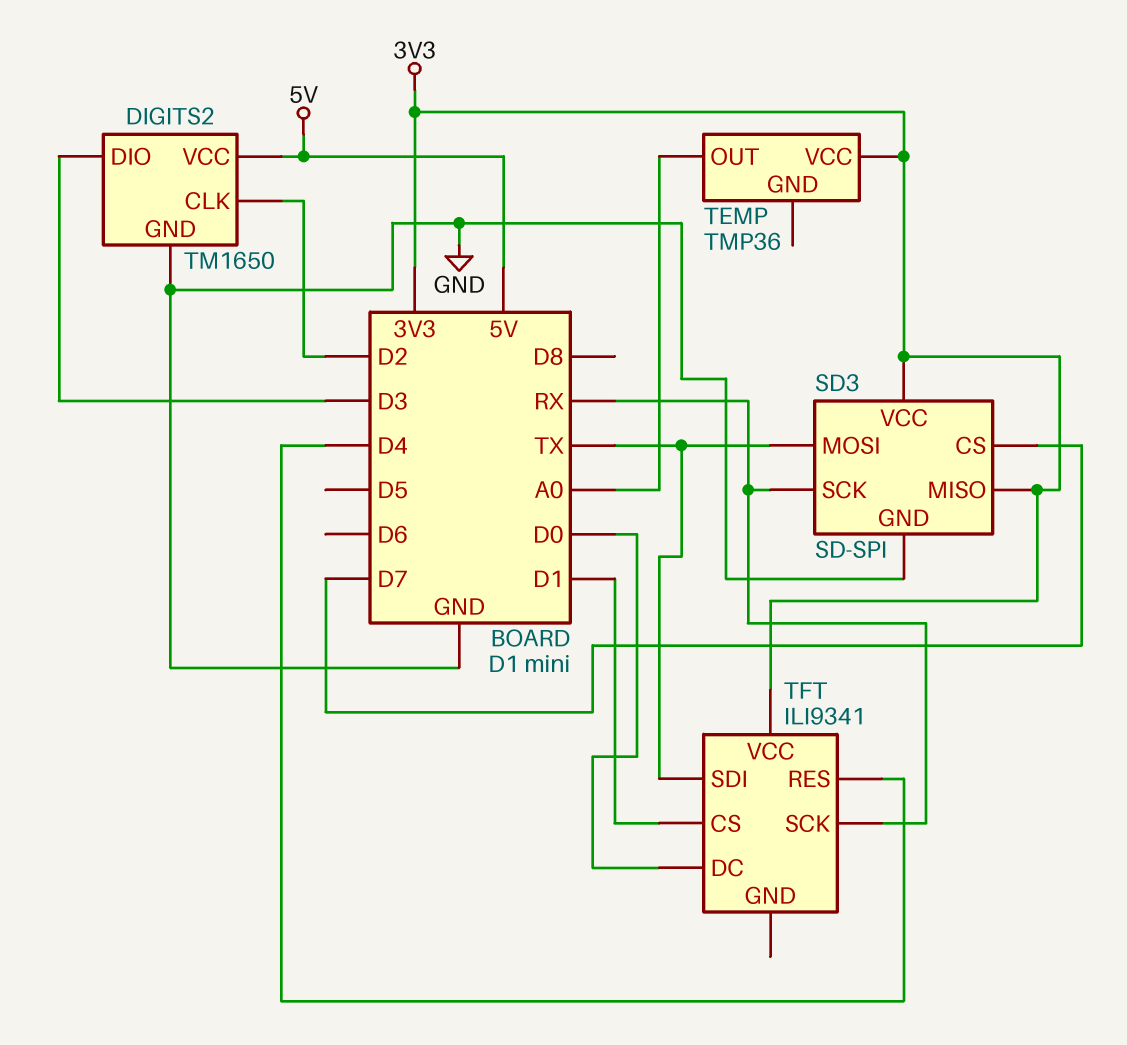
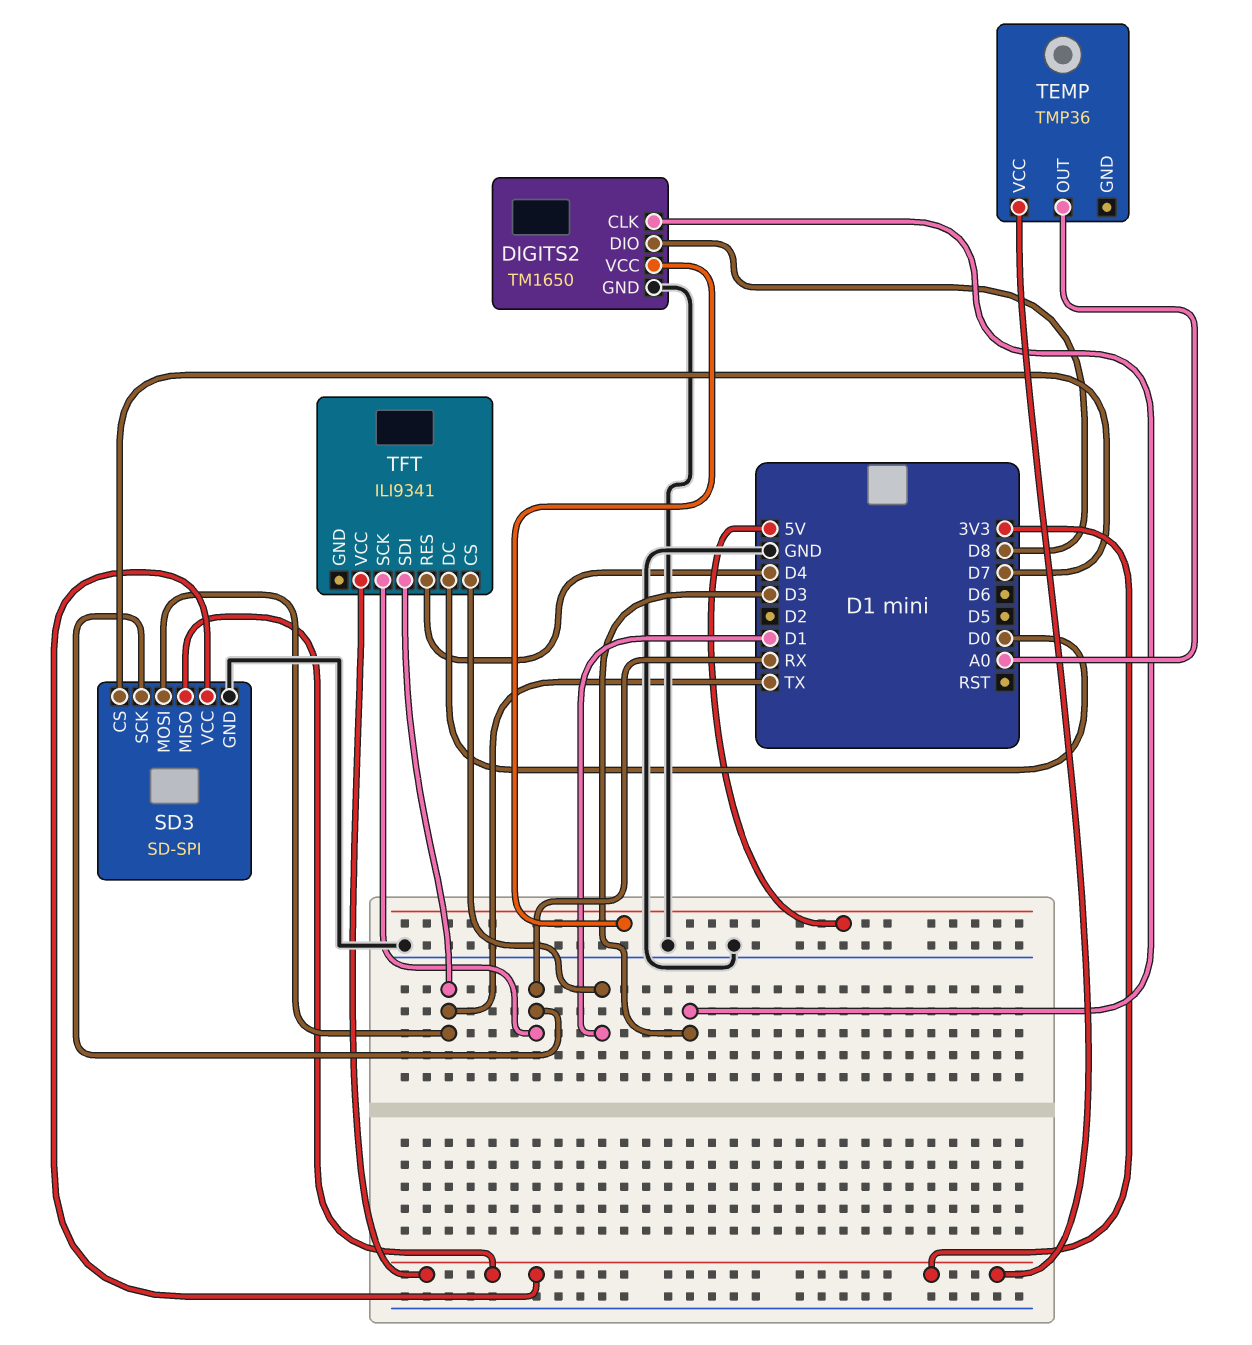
DIGITS2 pin CLK: D2 -> D3
DIGITS2 pin DIO: D3 -> D8

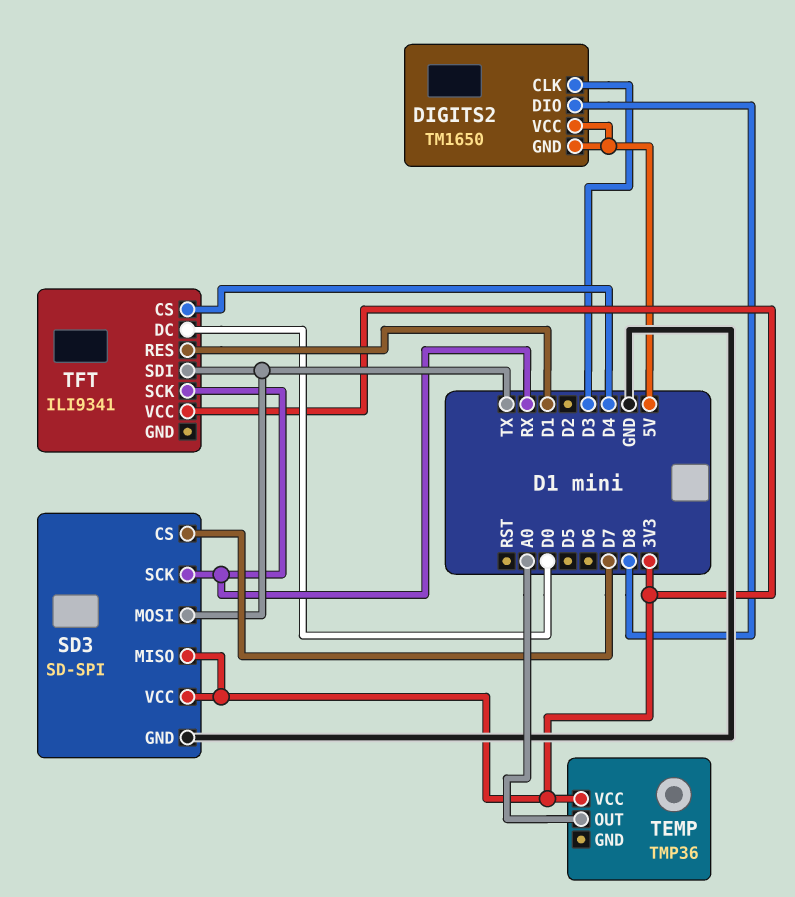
DIGITS2 pin GND: GND -> 5V
TFT pin CS: D1 -> D4
TFT pin RES: D4 -> D1

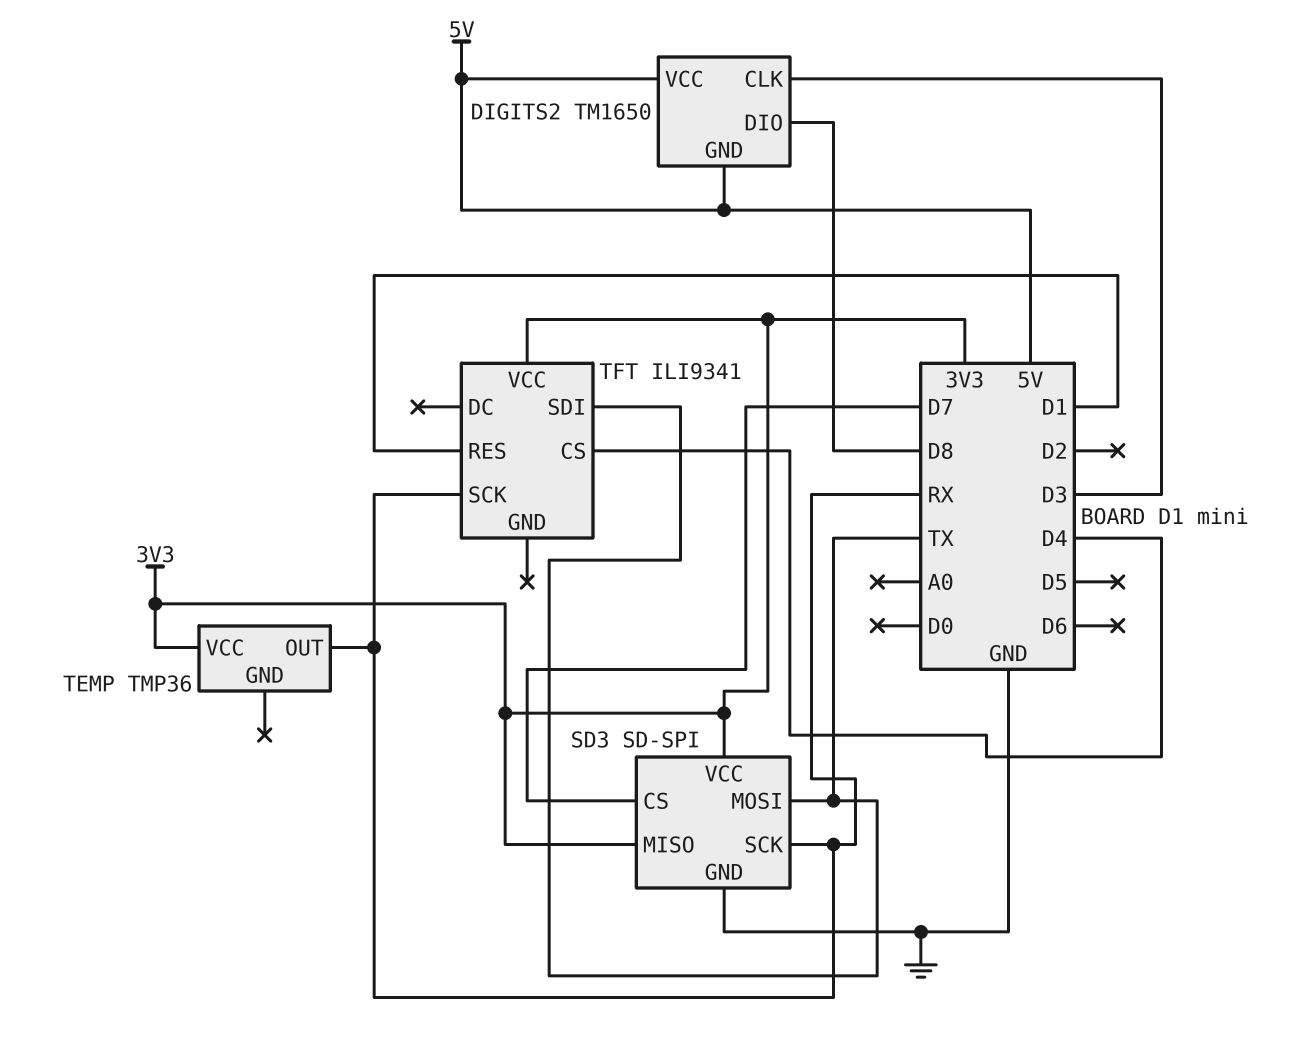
TEMP pin OUT: A0 -> RX
TFT pin DC: D0 -> none

